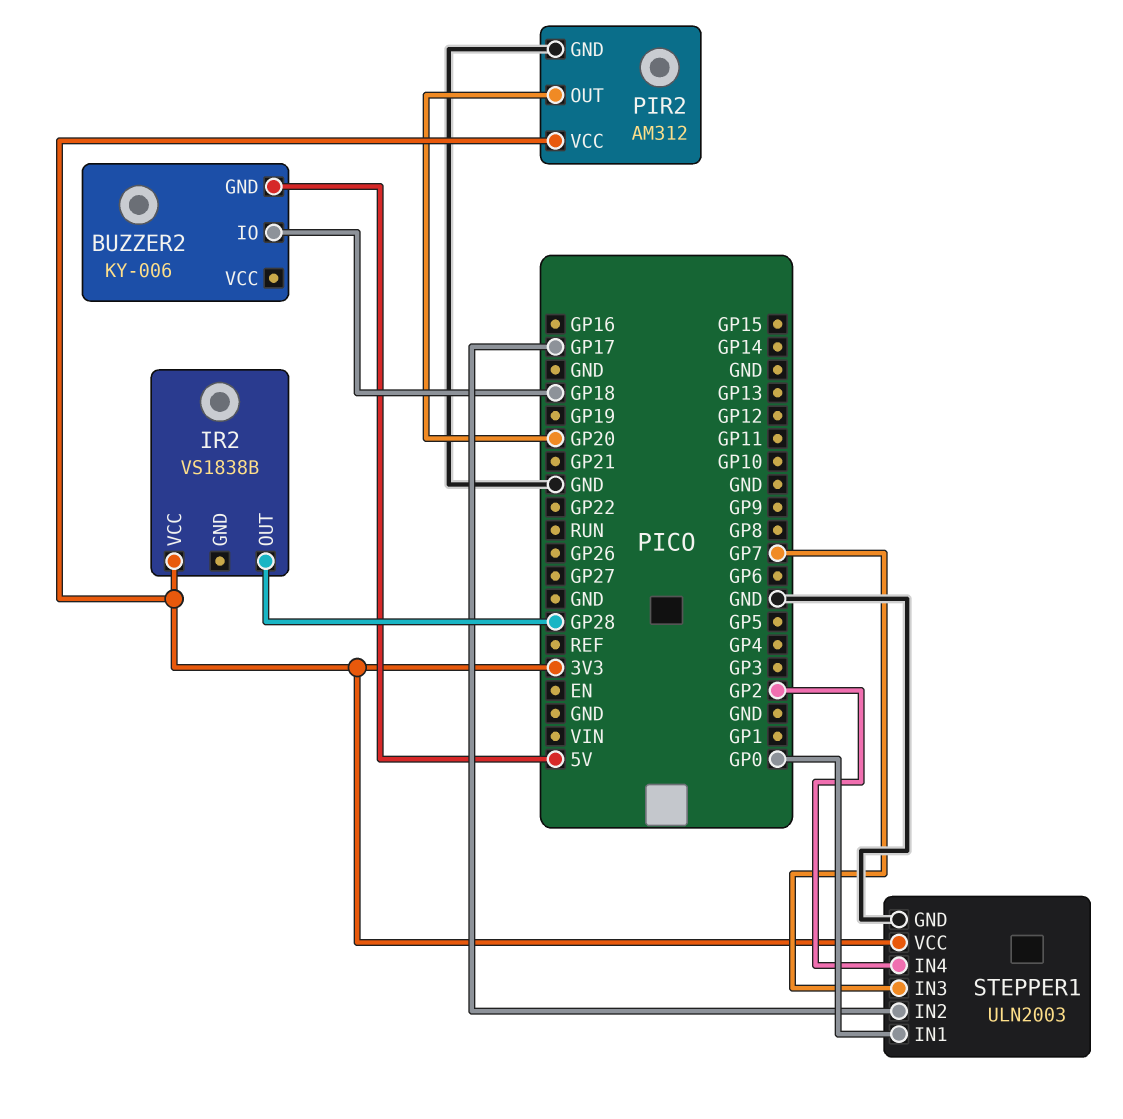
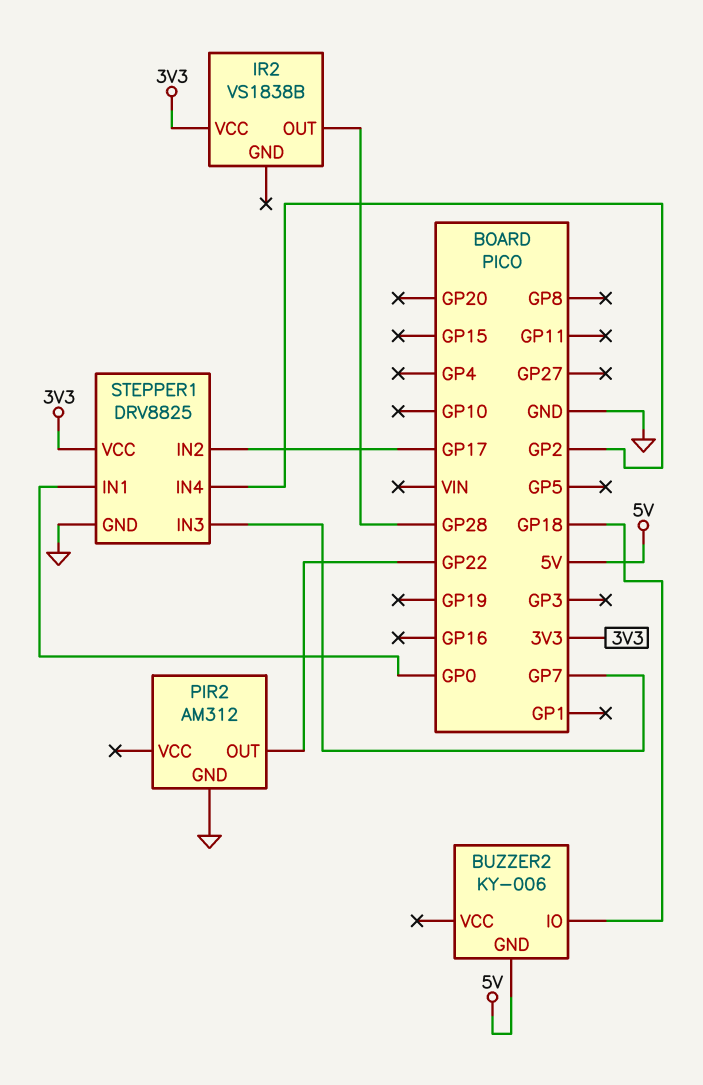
PIR2 pin OUT: GP20 -> GP22
PIR2 pin VCC: 3V3 -> none
STEPPER1: ULN2003 -> DRV8825

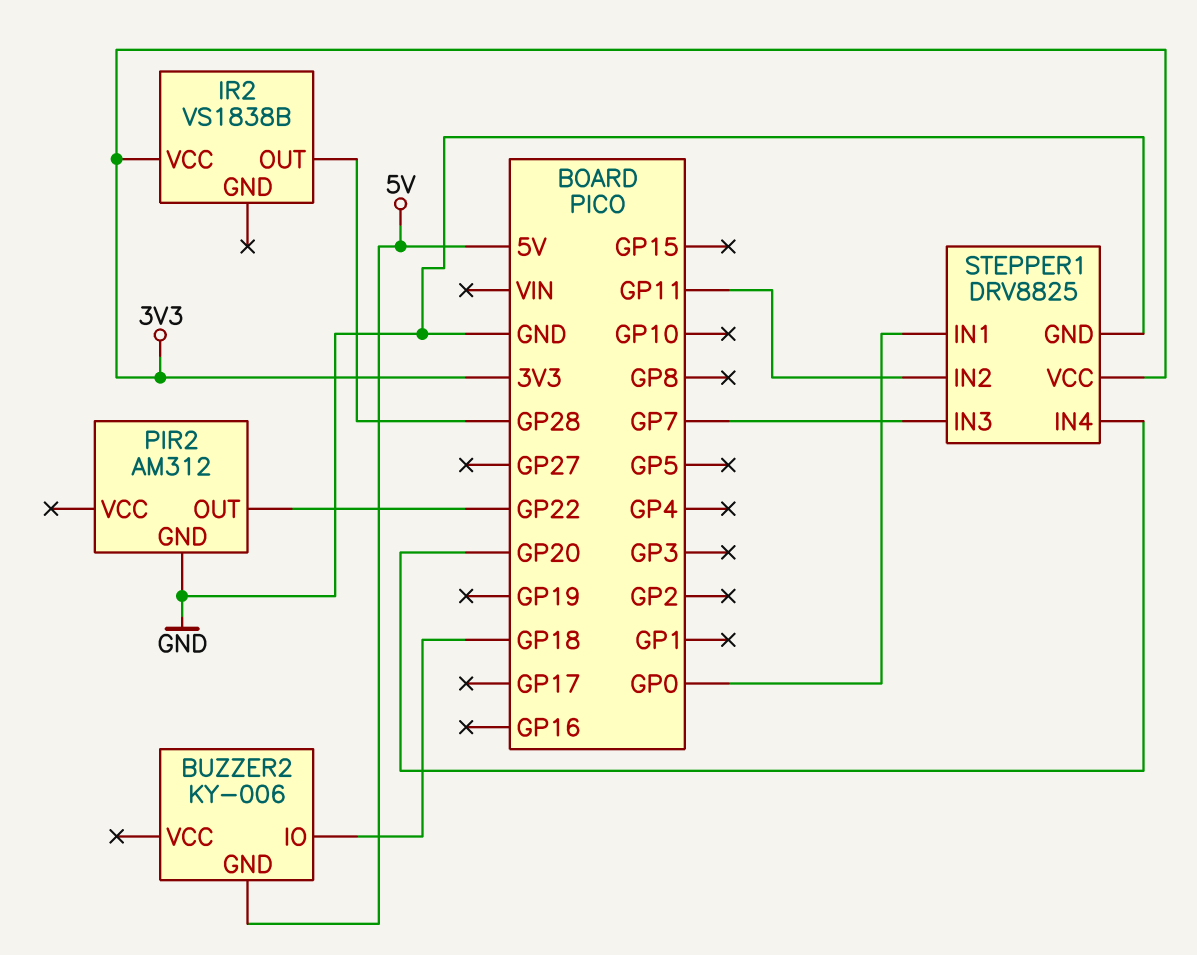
STEPPER1 pin IN2: GP17 -> GP11
STEPPER1 pin IN4: GP2 -> GP20

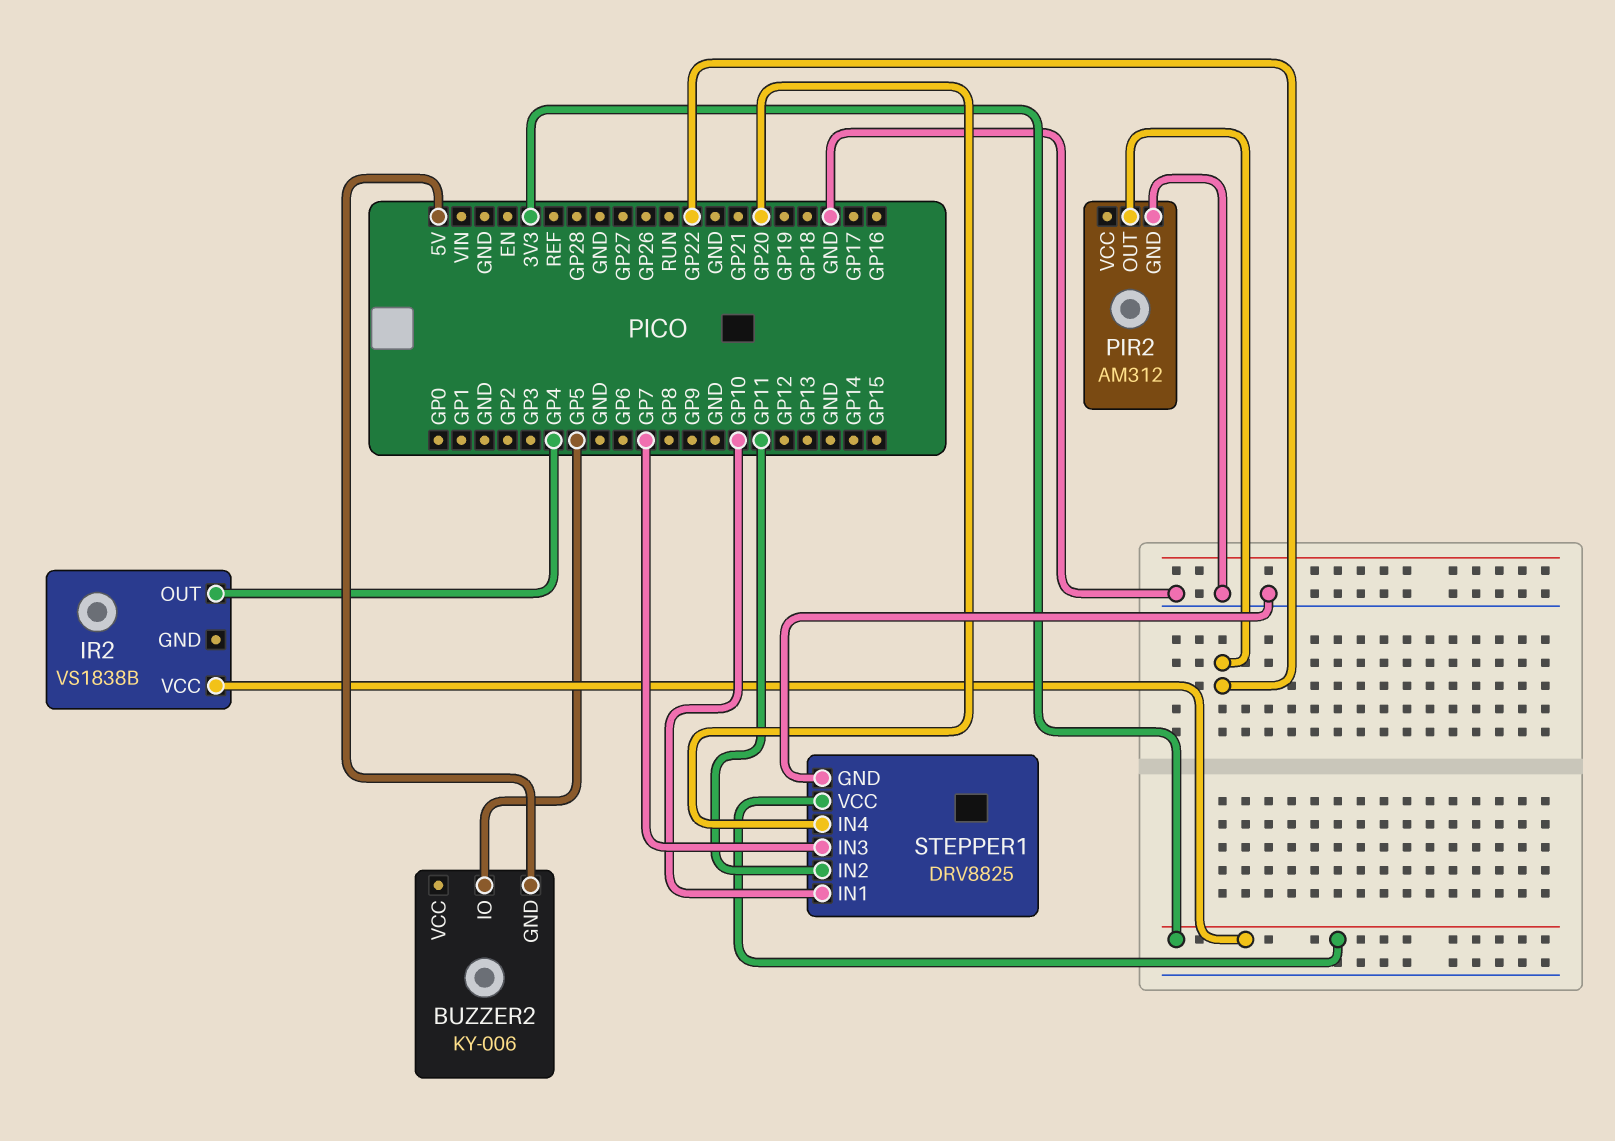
BUZZER2 pin IO: GP18 -> GP5
IR2 pin OUT: GP28 -> GP4
STEPPER1 pin IN1: GP0 -> GP10

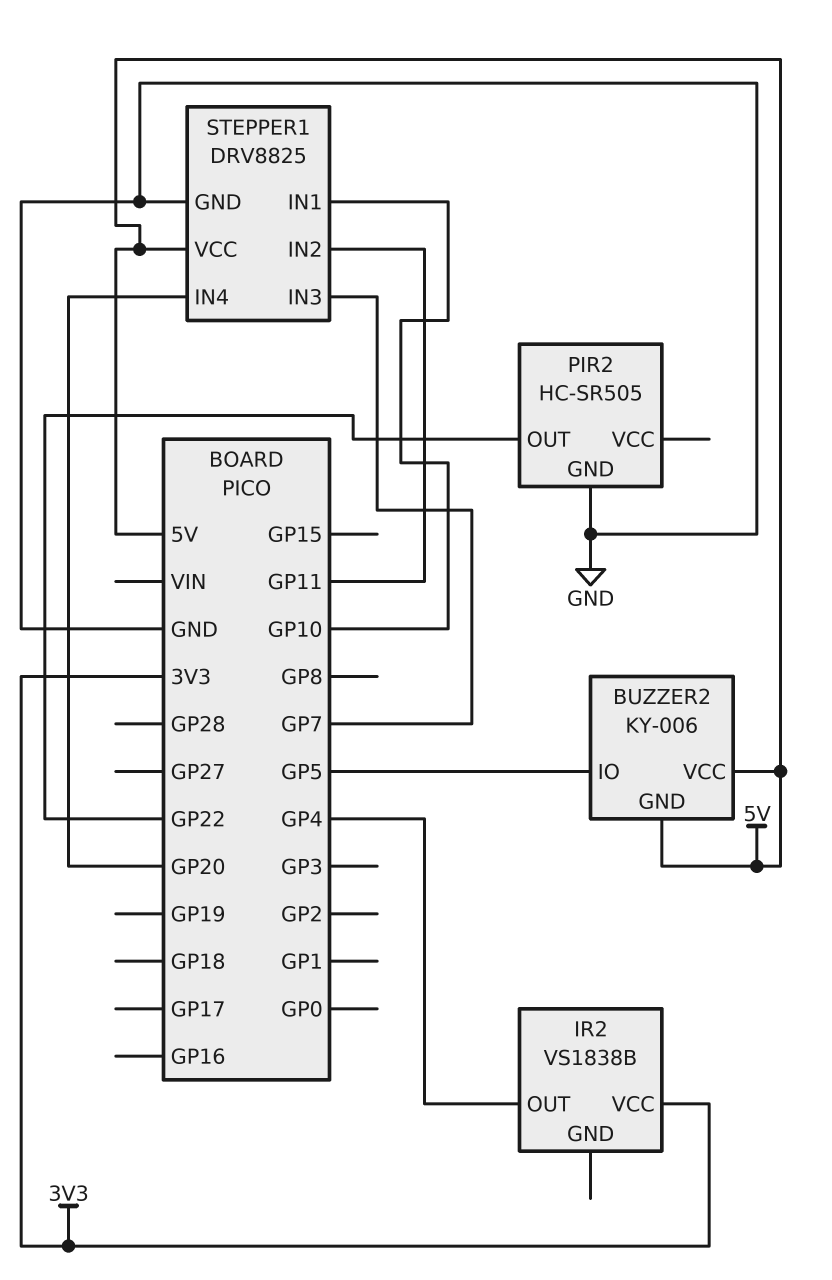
BUZZER2 pin VCC: none -> 5V
PIR2: AM312 -> HC-SR505
STEPPER1 pin VCC: 3V3 -> 5V

